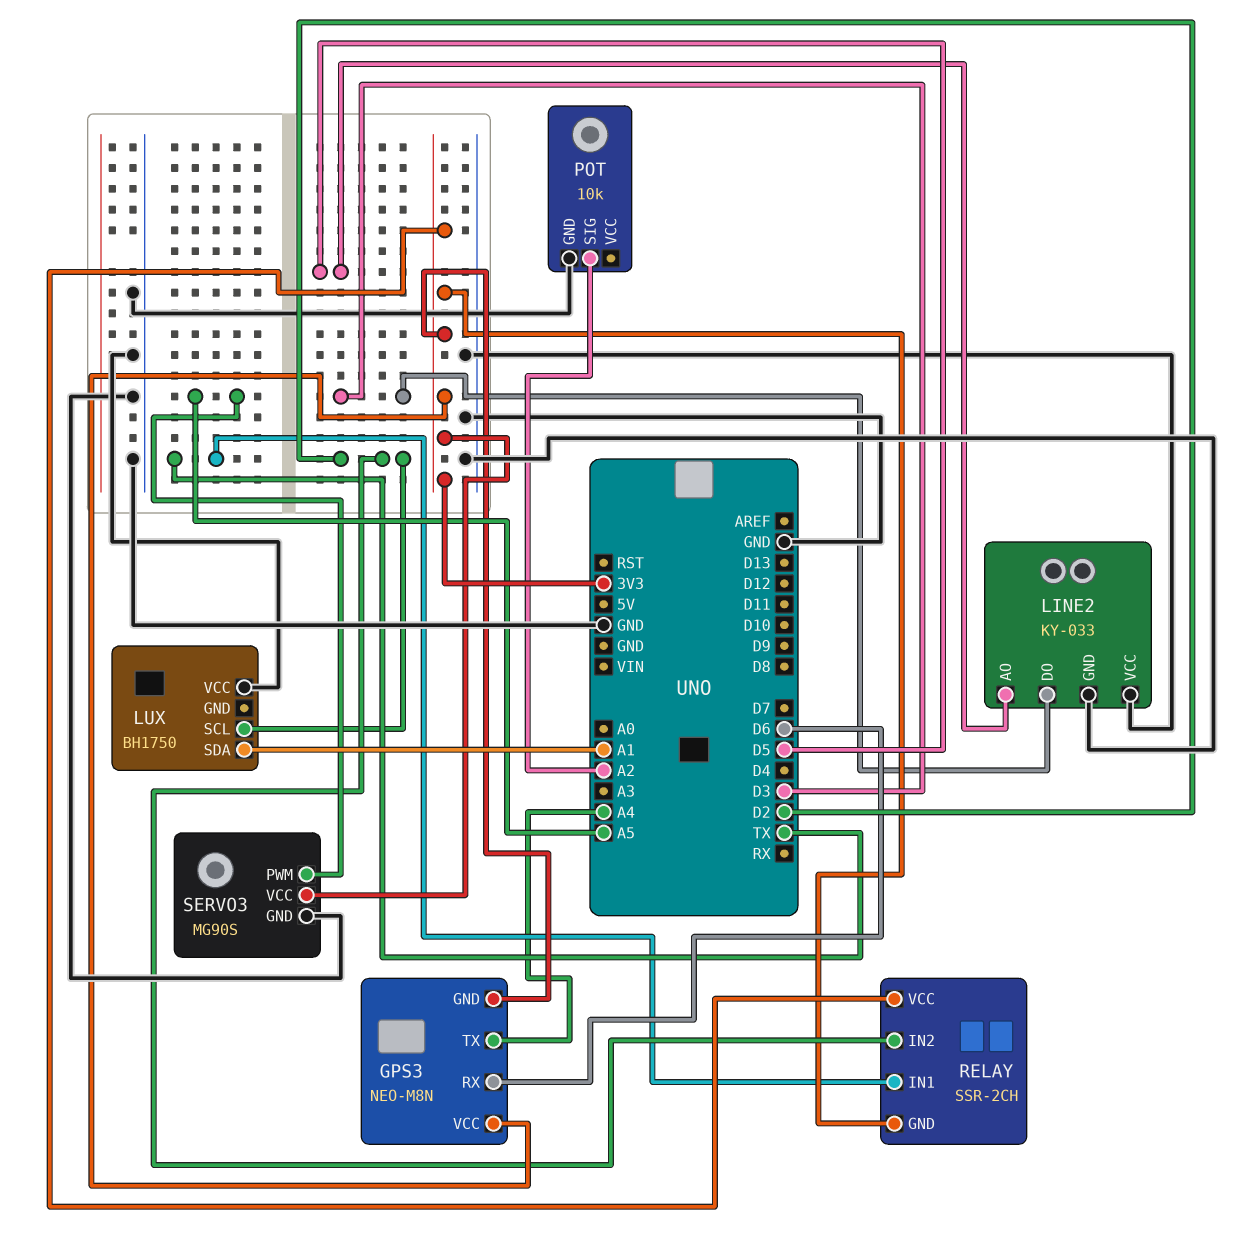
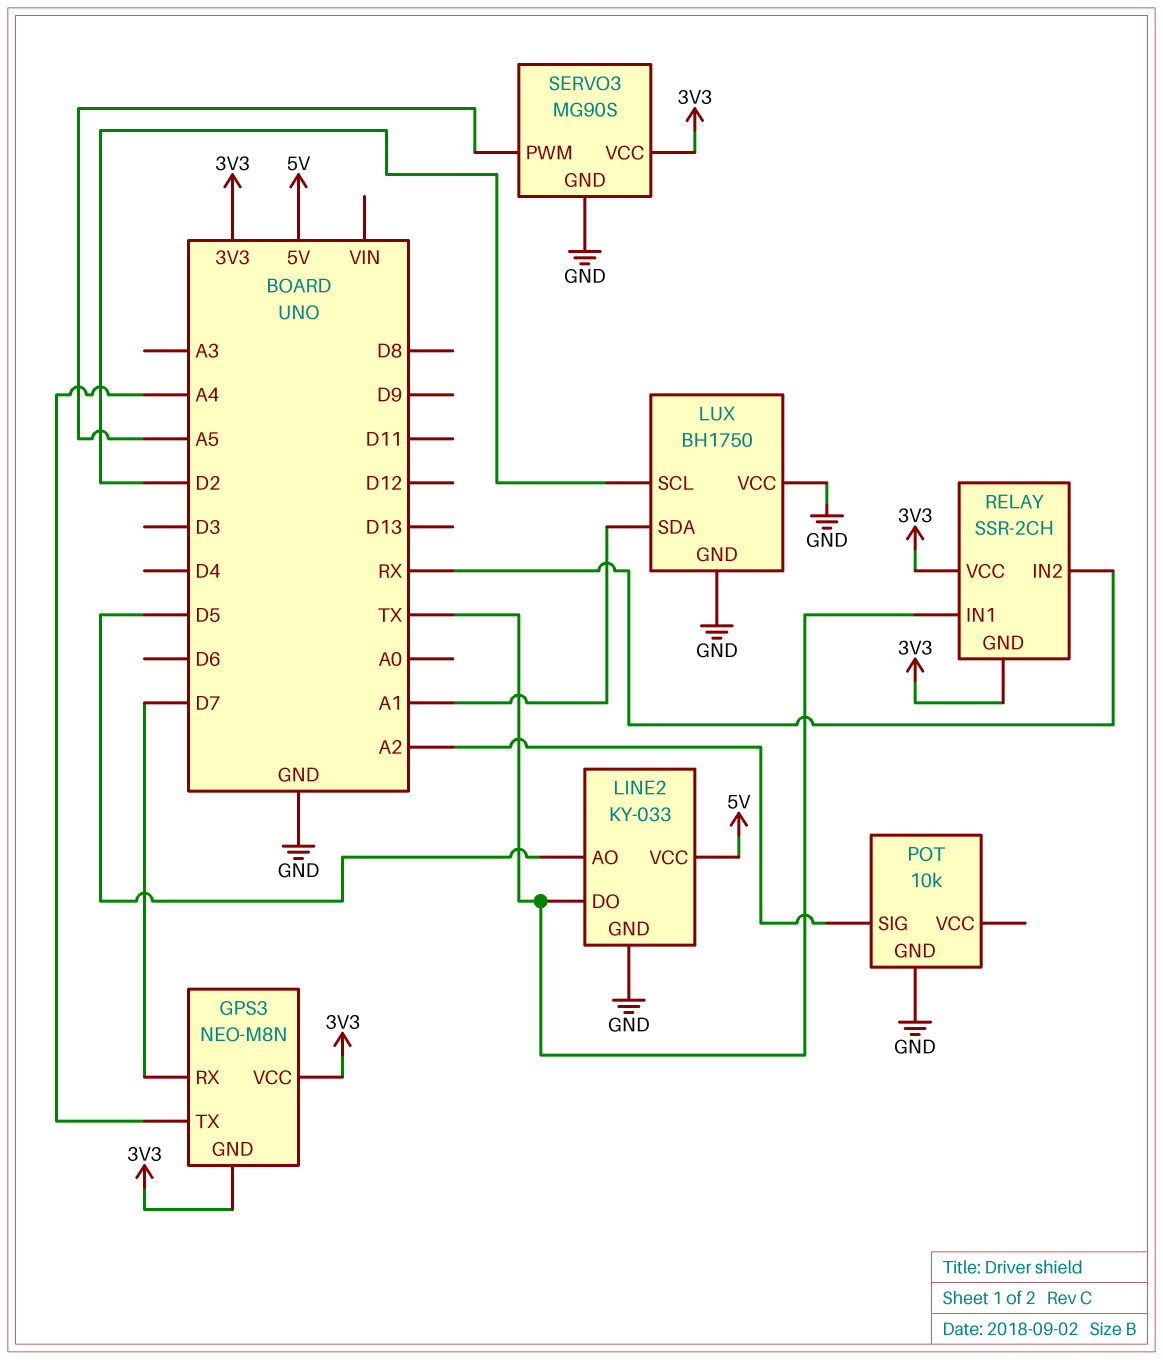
GPS3 pin RX: D6 -> D7
LINE2 pin DO: D3 -> TX
LINE2 pin VCC: GND -> 5V
LUX pin GND: none -> GND
RELAY pin IN2: D2 -> RX

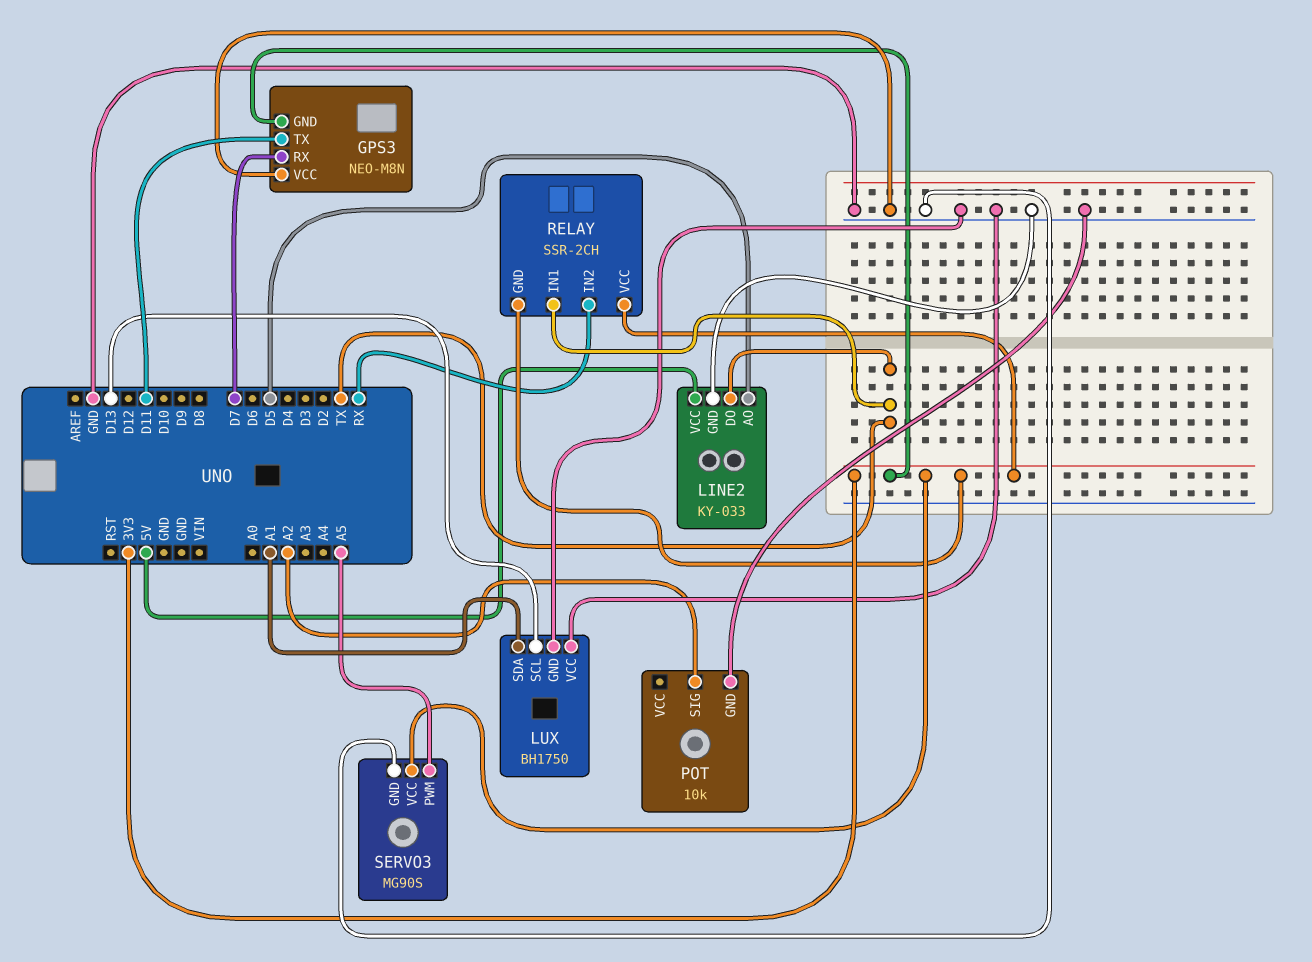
GPS3 pin TX: A4 -> D11
GPS3 pin VCC: 3V3 -> GND
LUX pin SCL: D2 -> D13

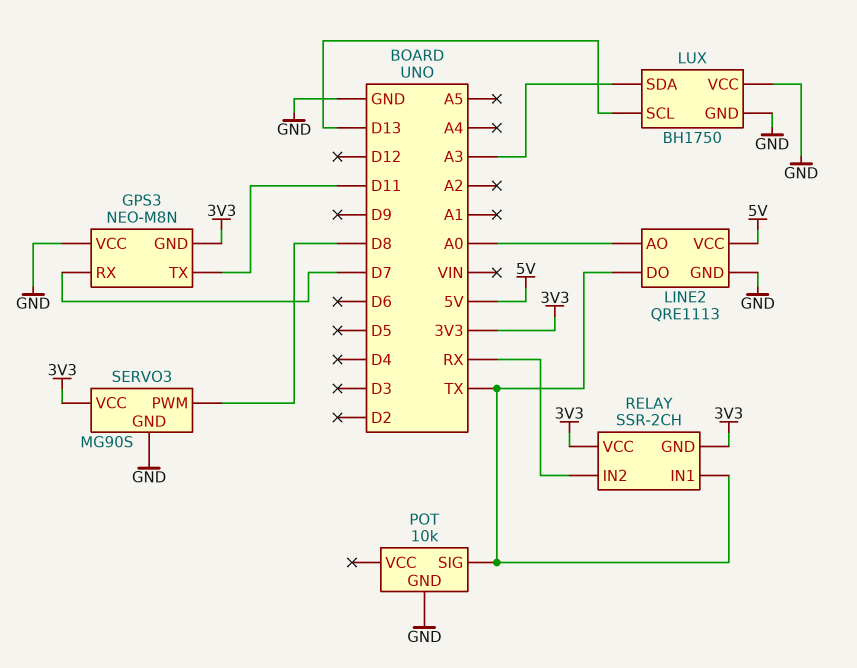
LINE2: KY-033 -> QRE1113
LINE2 pin AO: D5 -> A0
LUX pin SDA: A1 -> A3
POT pin SIG: A2 -> TX
SERVO3 pin PWM: A5 -> D8

